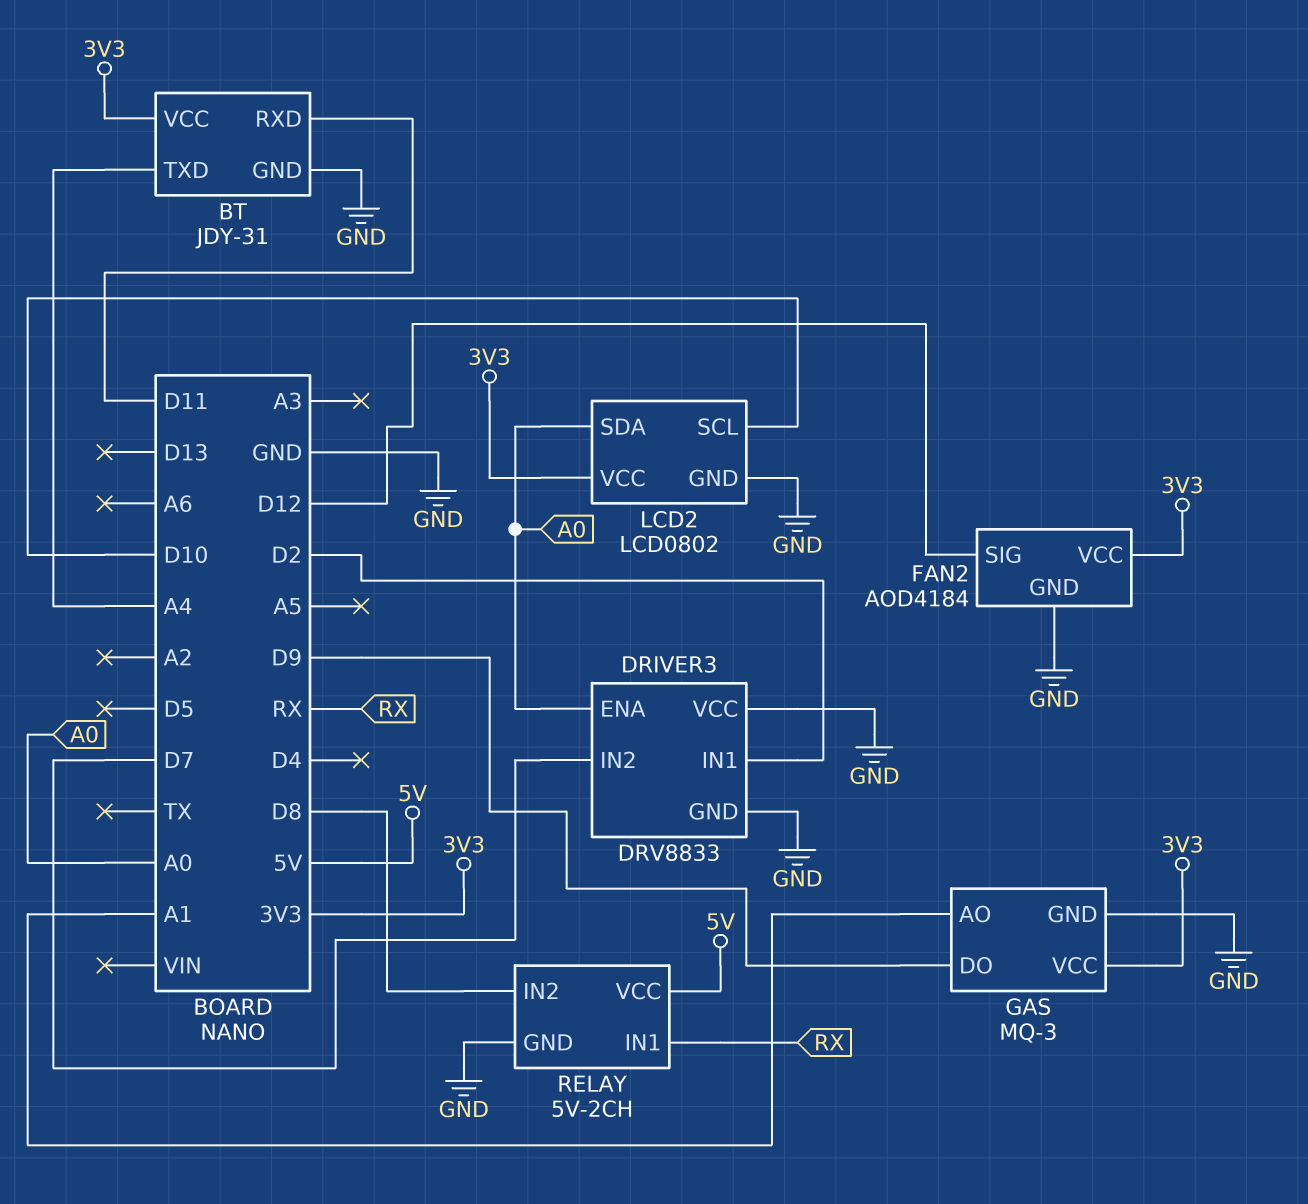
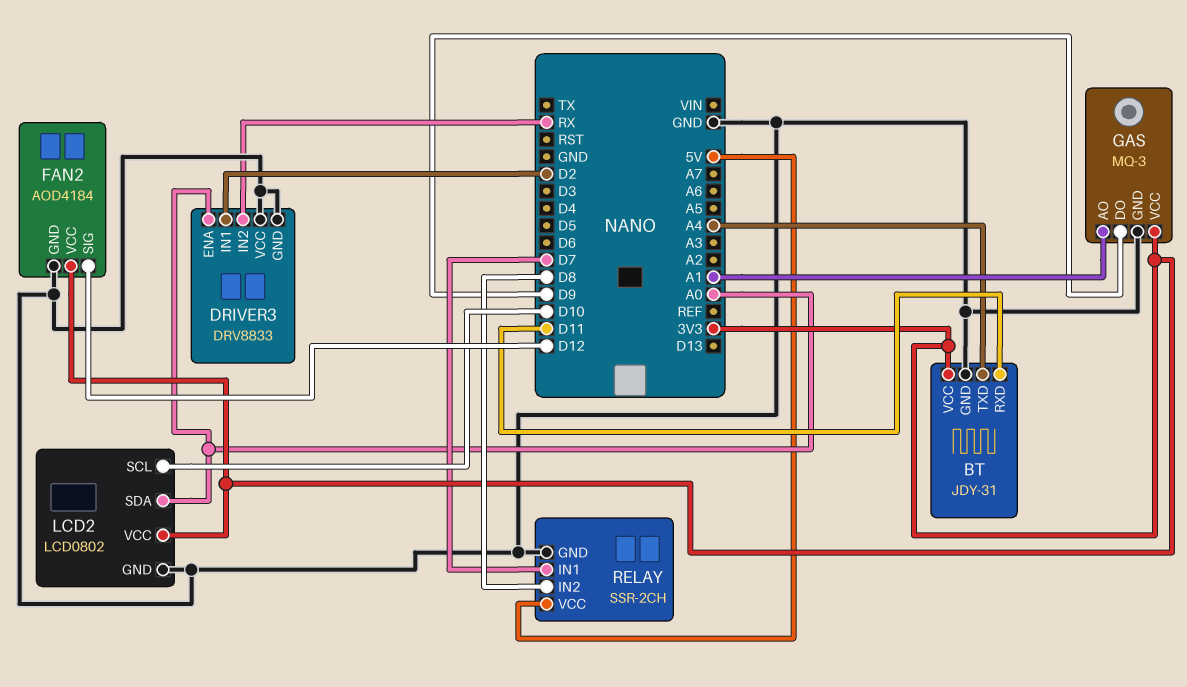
DRIVER3 pin IN2: D7 -> RX
RELAY: 5V-2CH -> SSR-2CH
RELAY pin IN1: RX -> D7

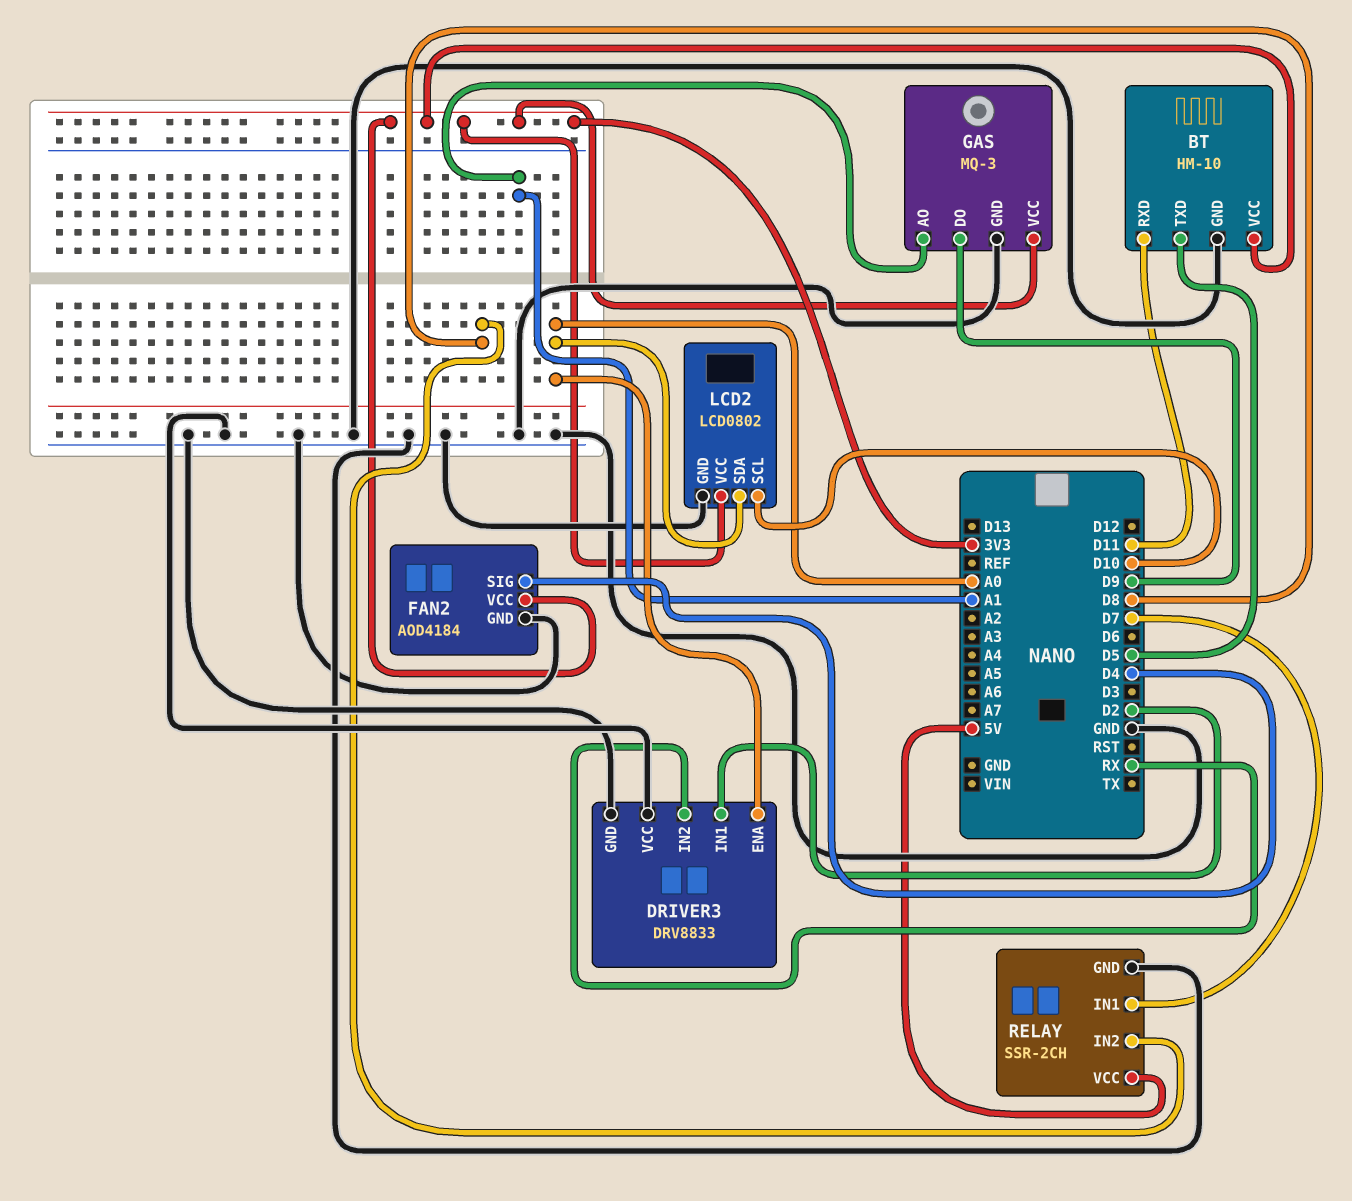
BT: JDY-31 -> HM-10
BT pin TXD: A4 -> D5
FAN2 pin SIG: D12 -> D4

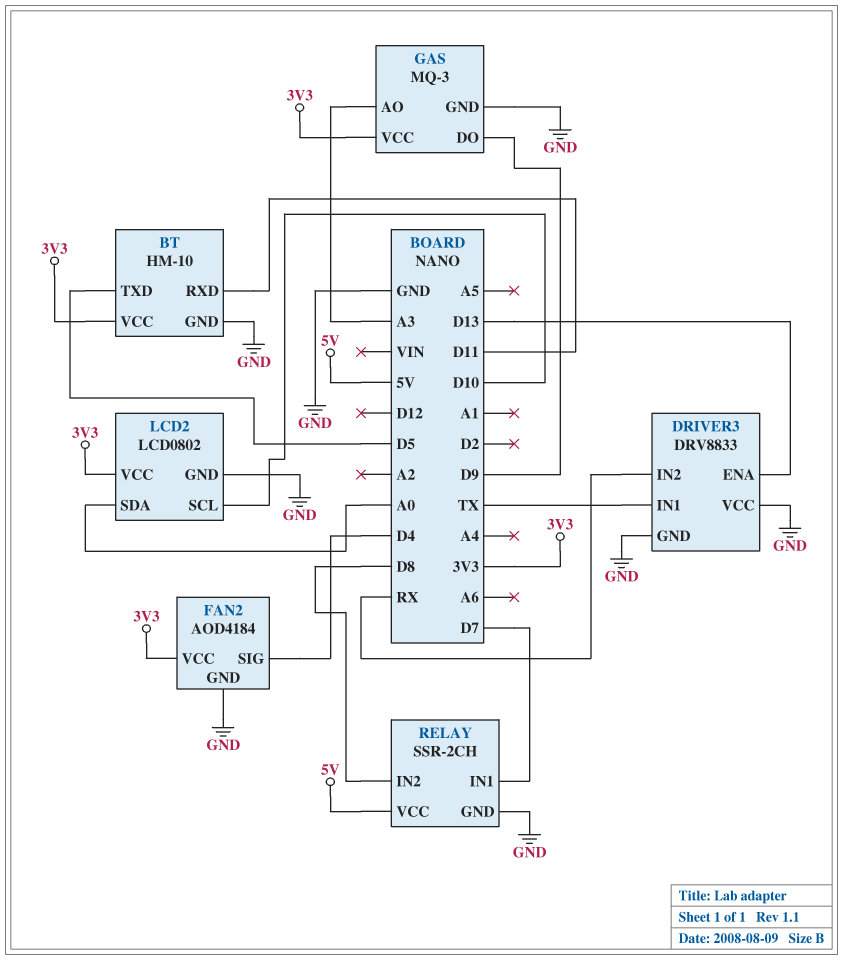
DRIVER3 pin ENA: A0 -> D13
DRIVER3 pin IN1: D2 -> TX
GAS pin AO: A1 -> A3

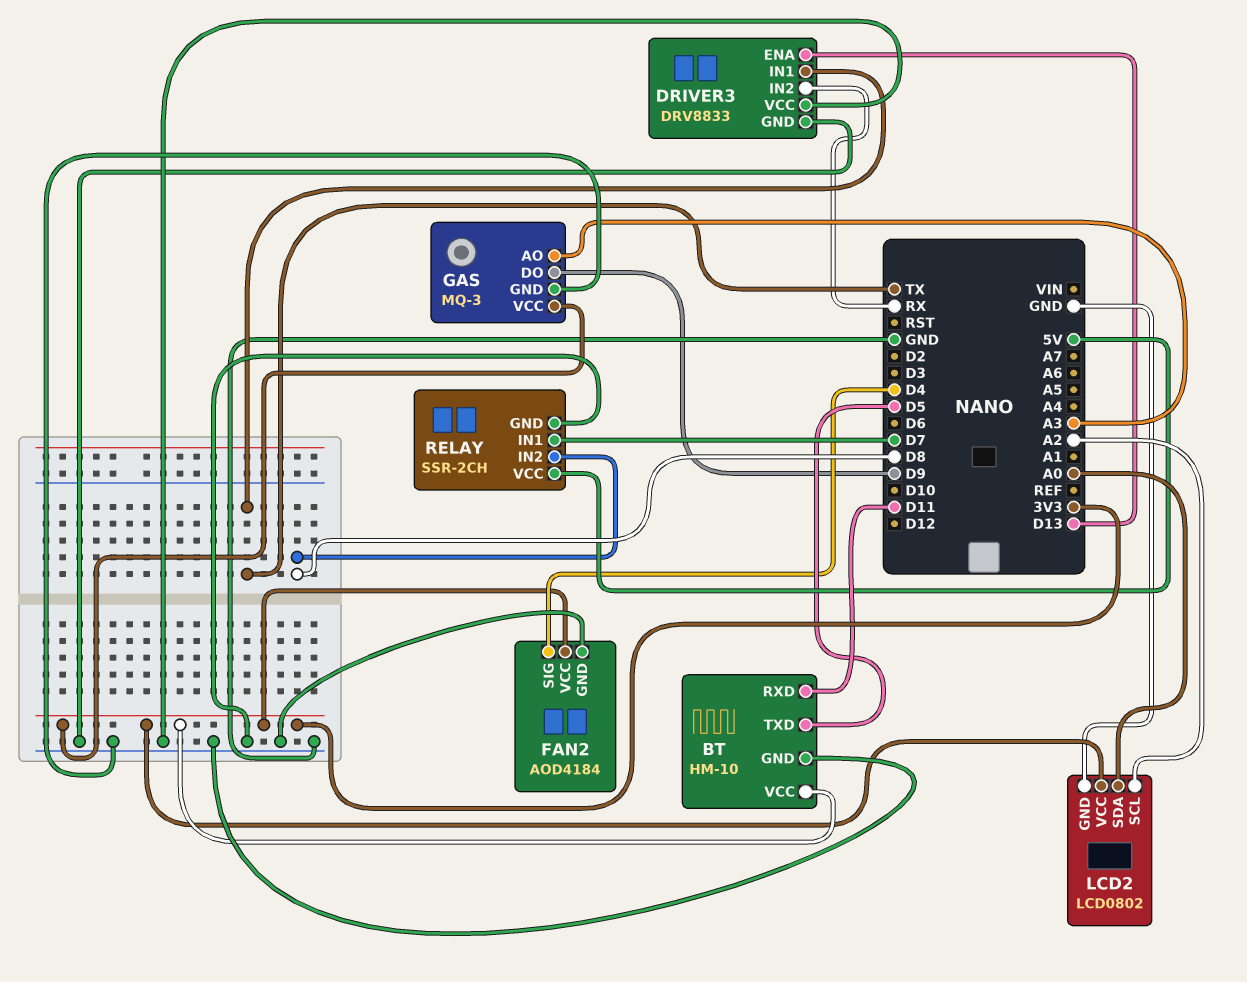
LCD2 pin SCL: D10 -> A2

